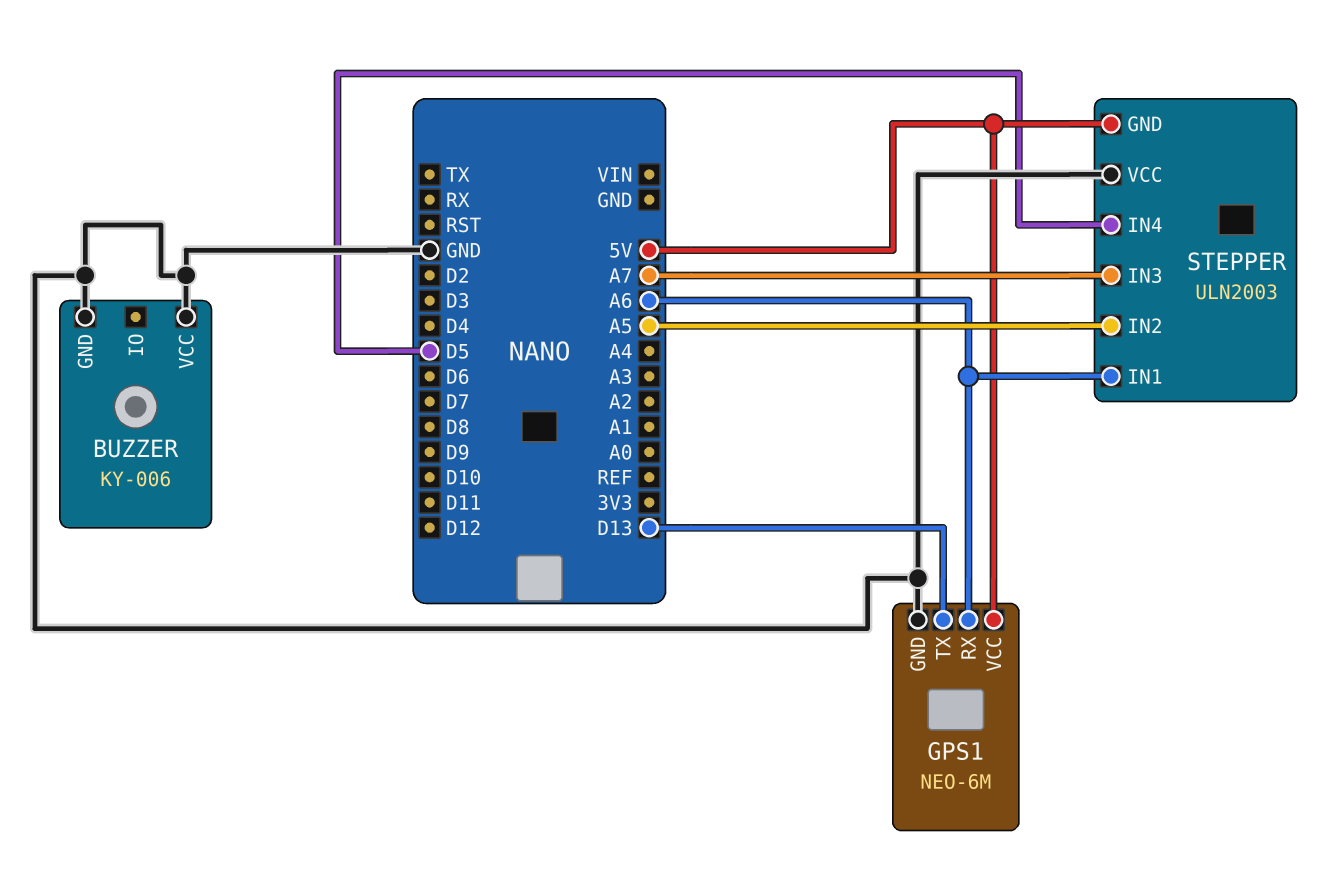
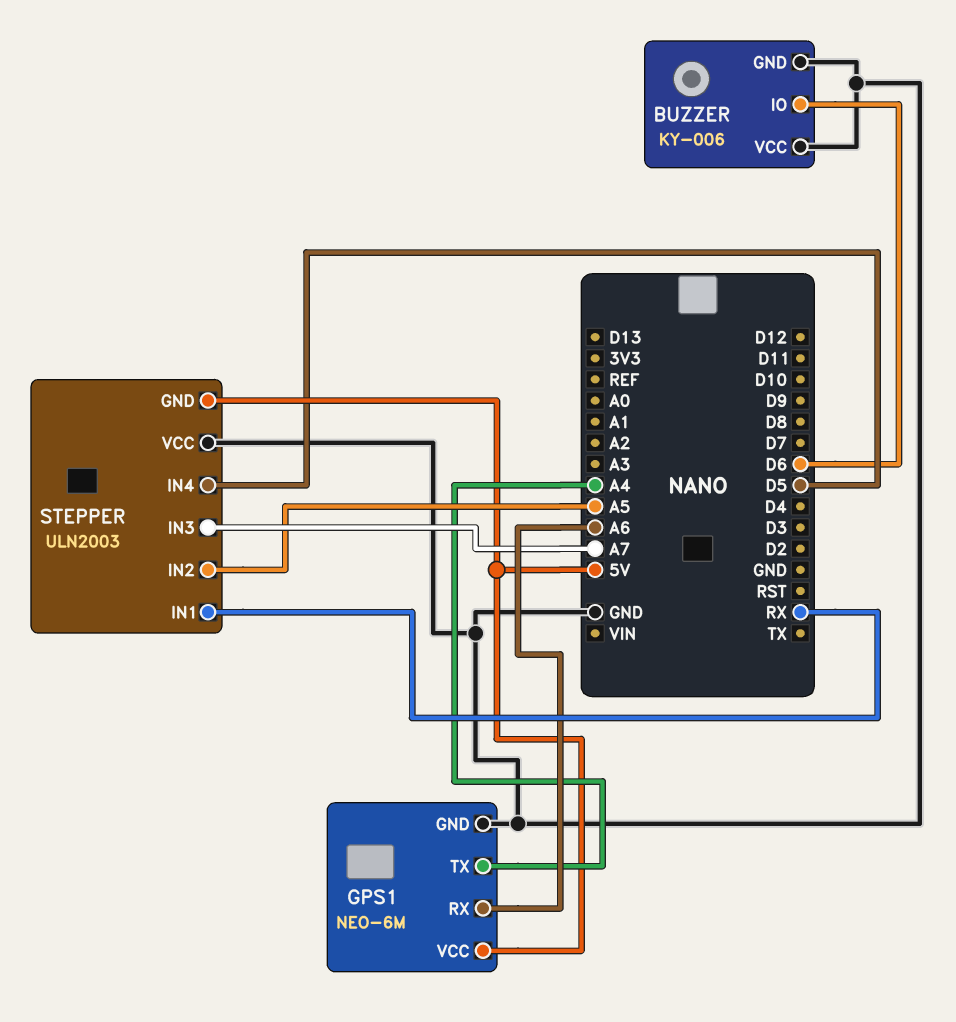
BUZZER pin IO: none -> D6
GPS1 pin TX: D13 -> A4
STEPPER pin IN1: A6 -> RX

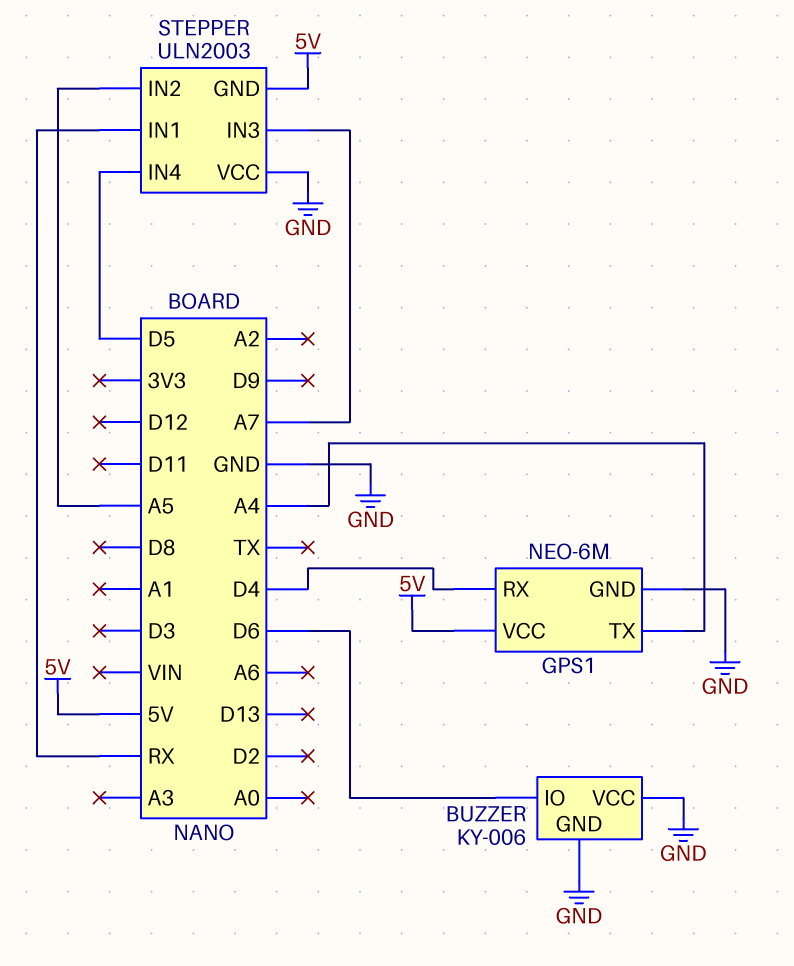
GPS1 pin RX: A6 -> D4

